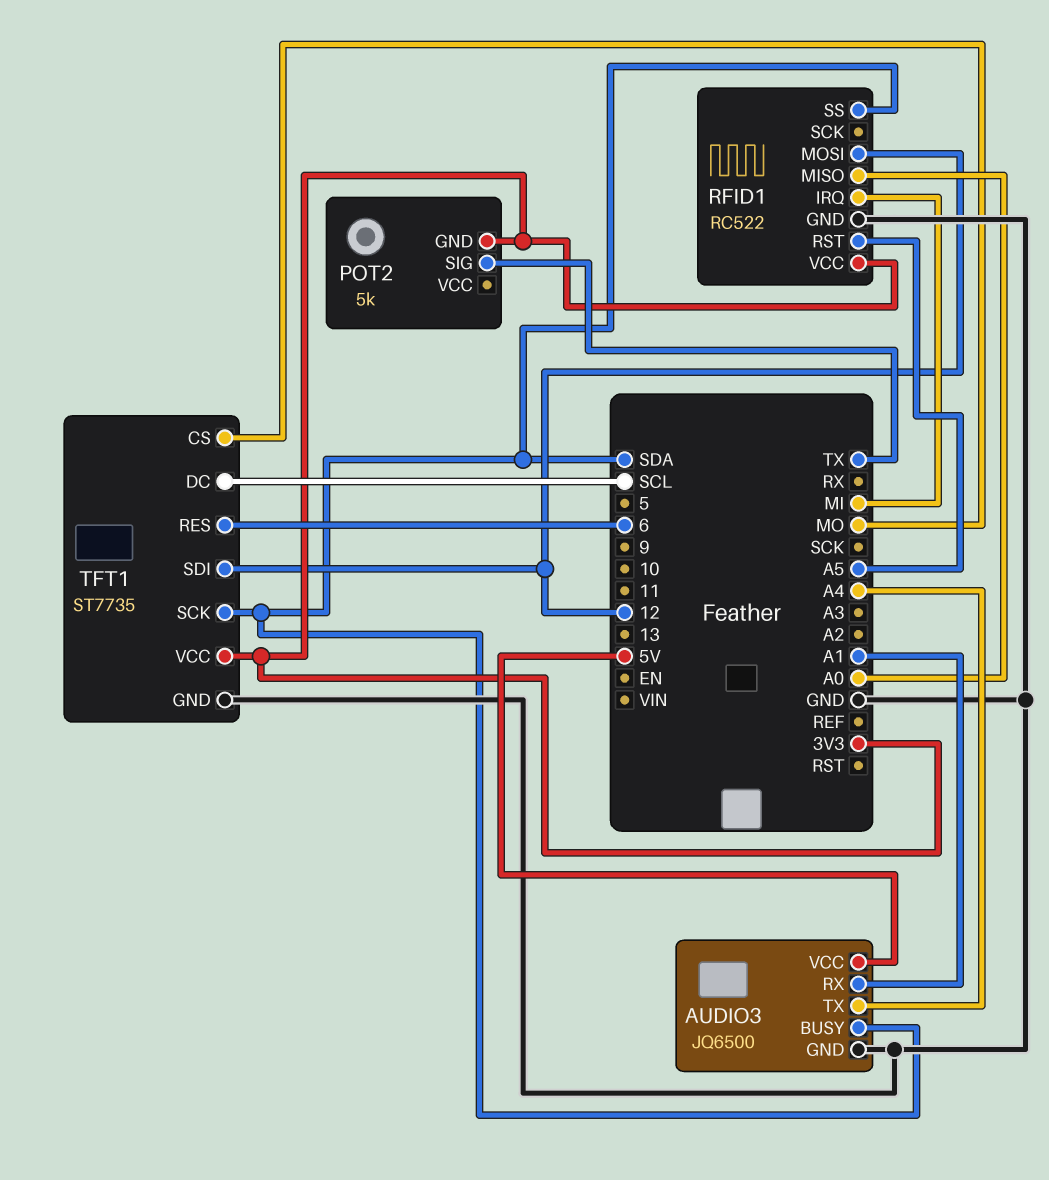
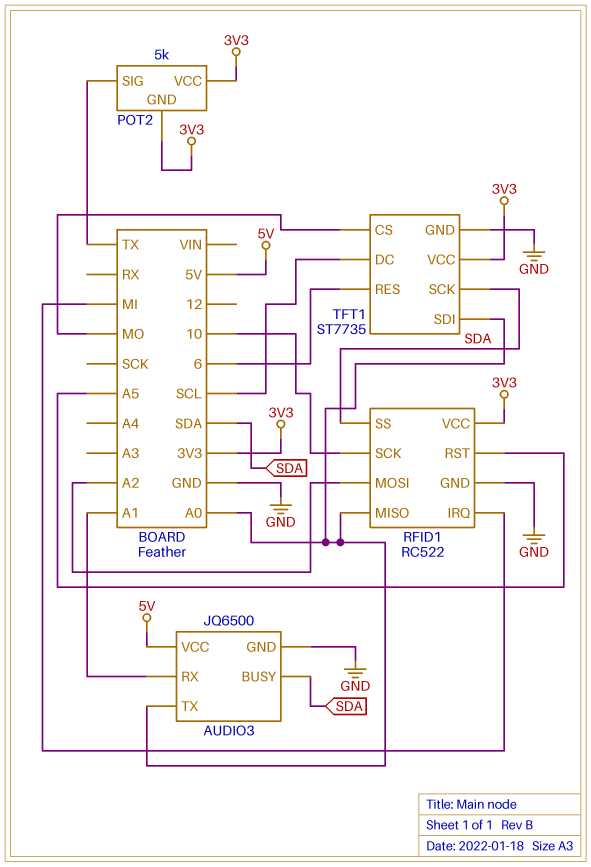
AUDIO3 pin TX: A4 -> A0
POT2 pin VCC: none -> 3V3
RFID1 pin MOSI: 12 -> A2
RFID1 pin SCK: none -> 10
TFT1 pin SDI: 12 -> A0

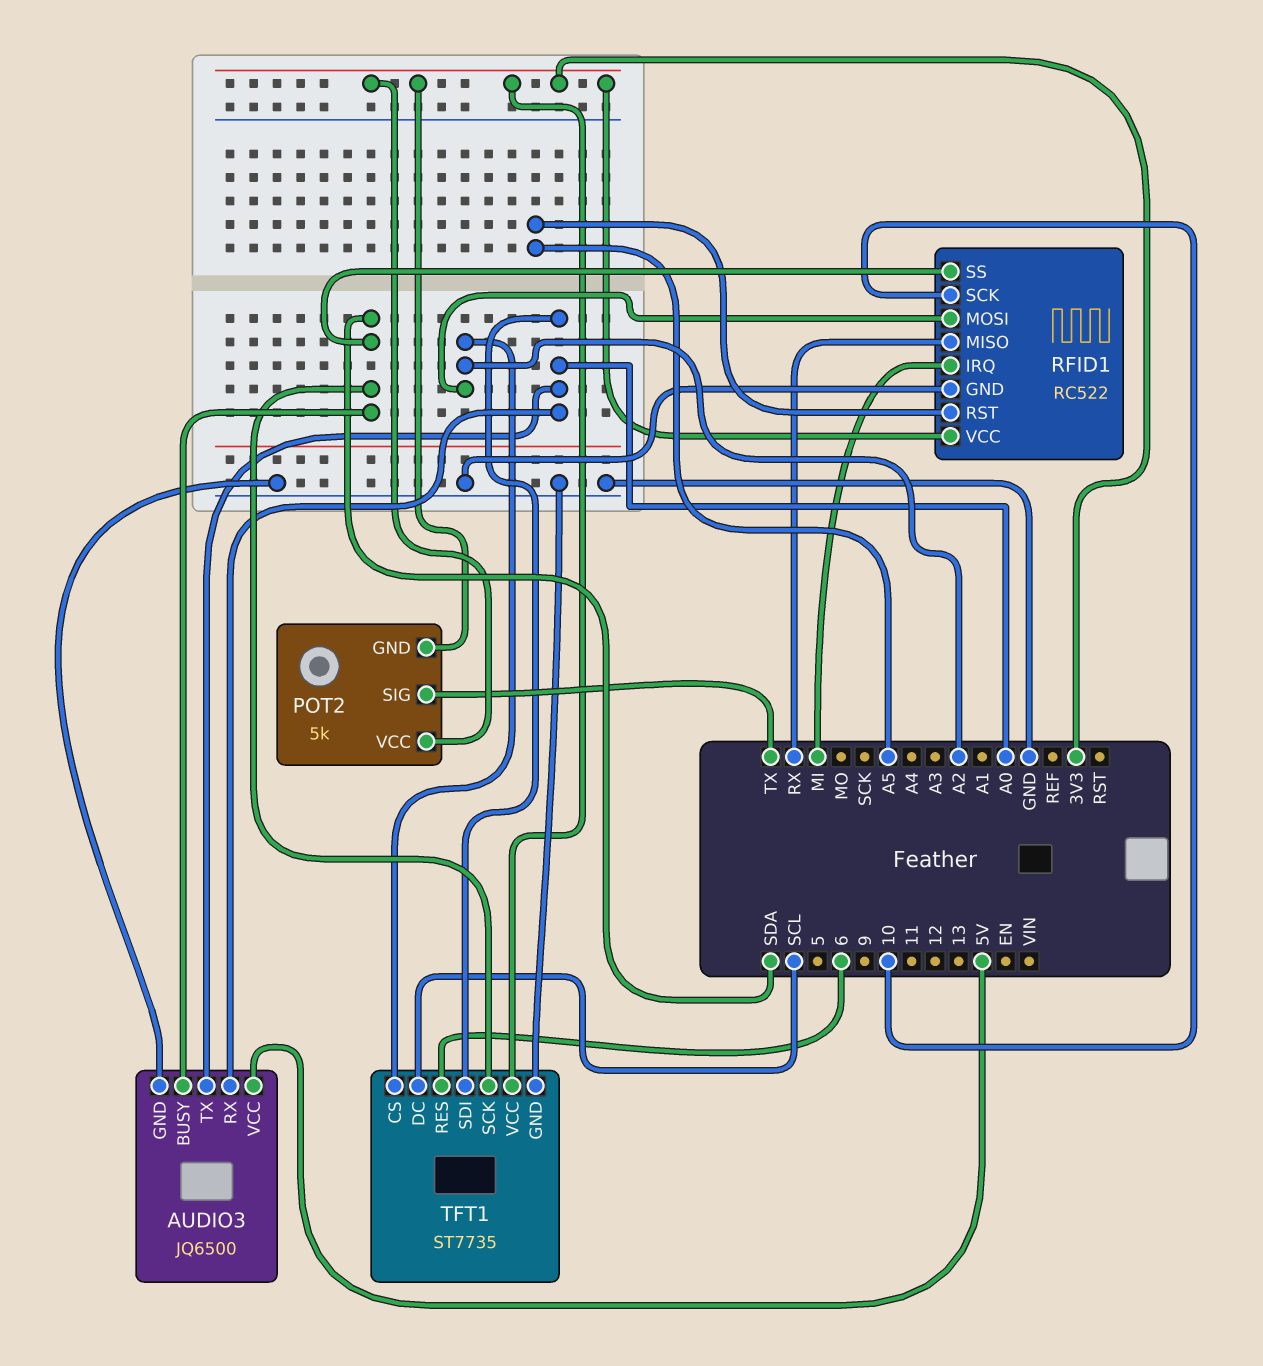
AUDIO3 pin RX: A1 -> A0
RFID1 pin MISO: A0 -> RX
TFT1 pin CS: MO -> A2

